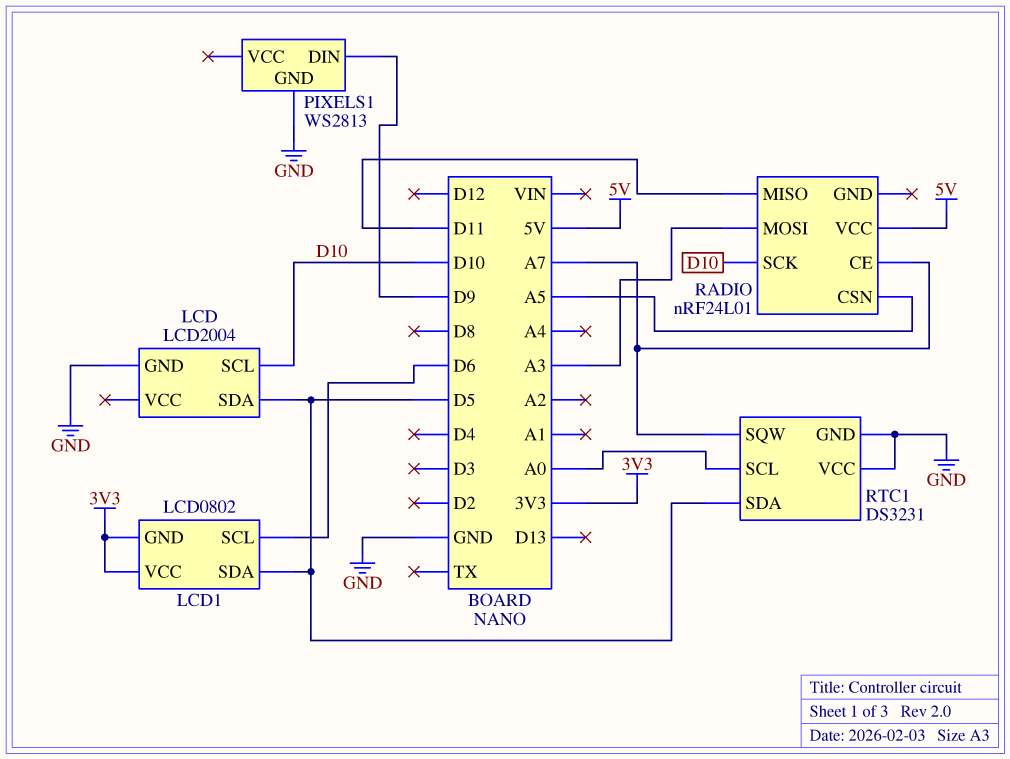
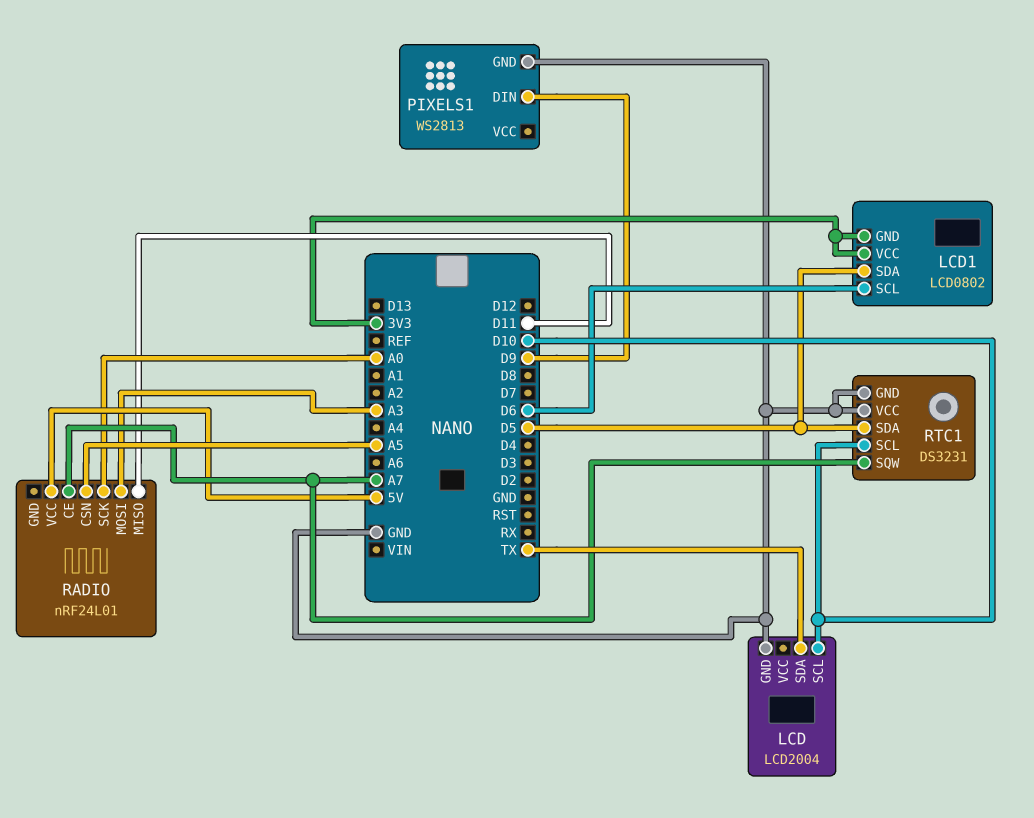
LCD pin SDA: D5 -> TX
RADIO pin SCK: D10 -> A0
RTC1 pin SCL: A0 -> D10

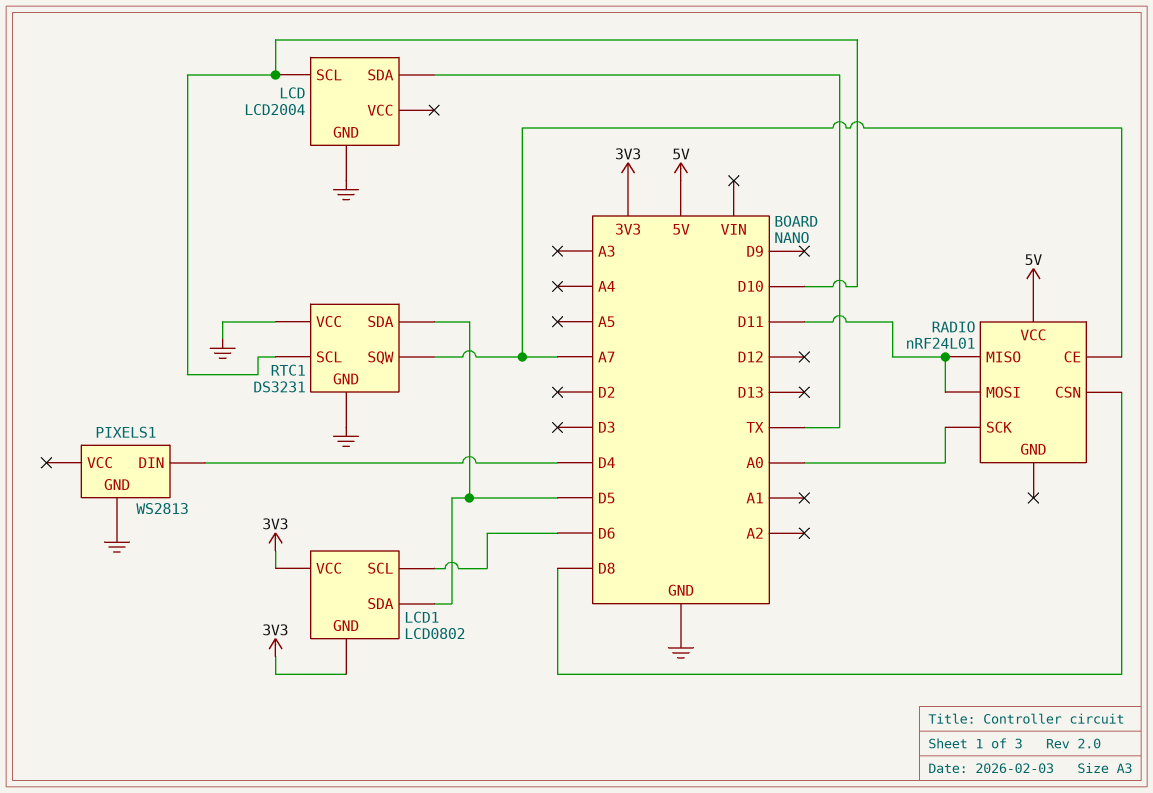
PIXELS1 pin DIN: D9 -> D4
RADIO pin CSN: A5 -> D8
RADIO pin MOSI: A3 -> D11

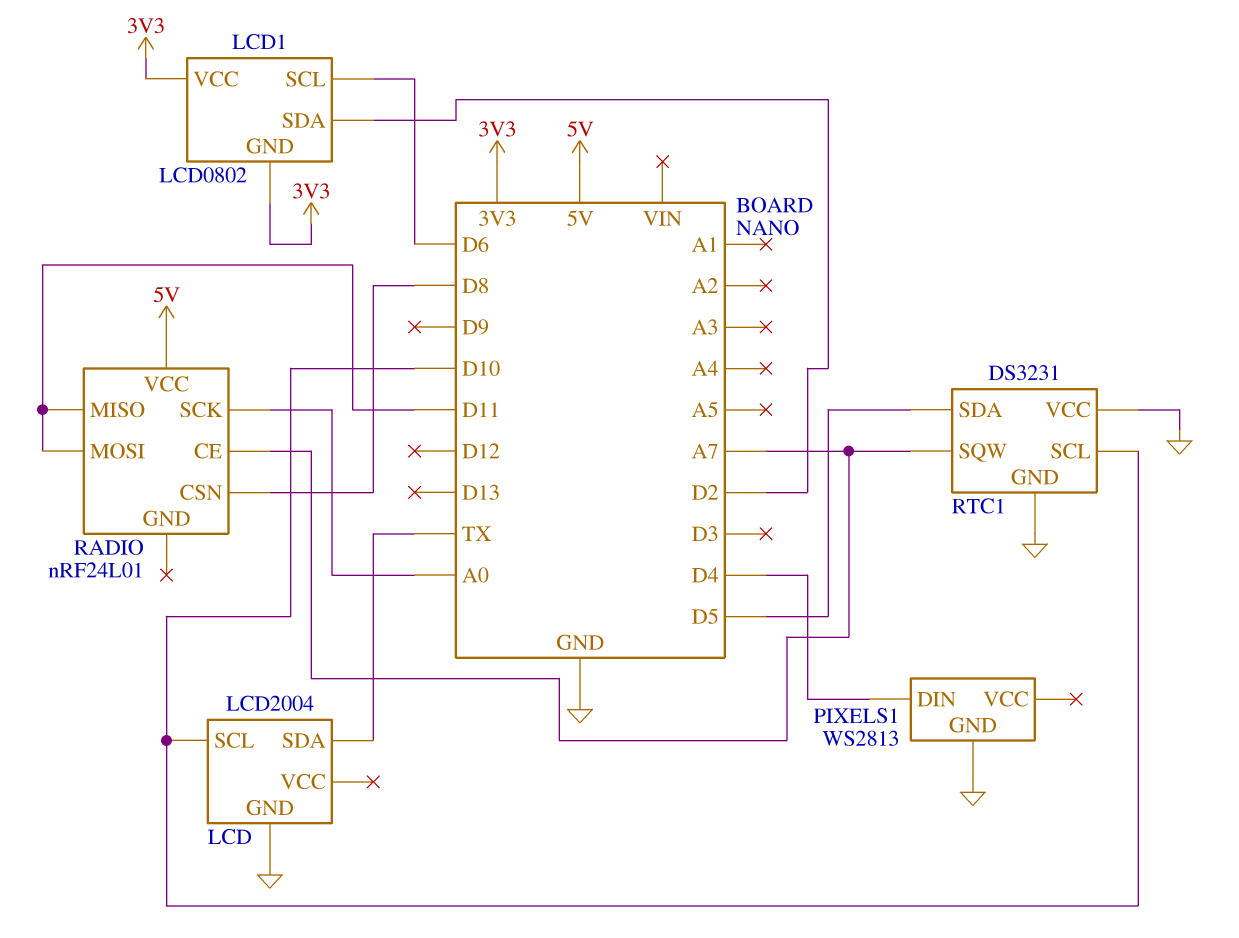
LCD1 pin SDA: D5 -> D2

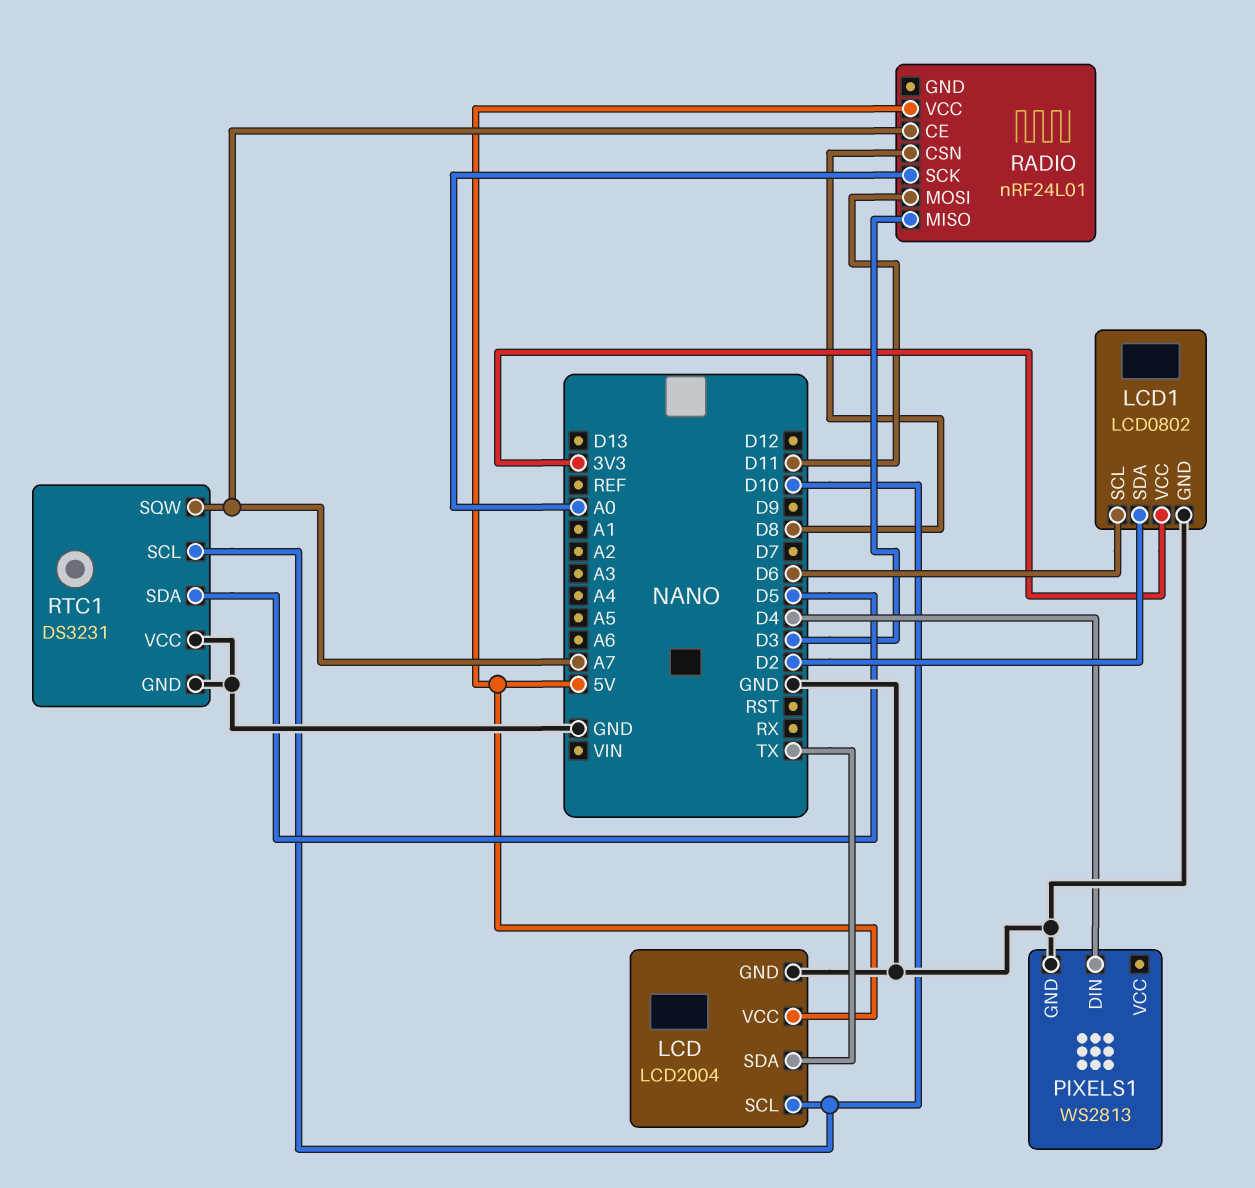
LCD pin VCC: none -> 5V
LCD1 pin GND: 3V3 -> GND
RADIO pin MISO: D11 -> D3

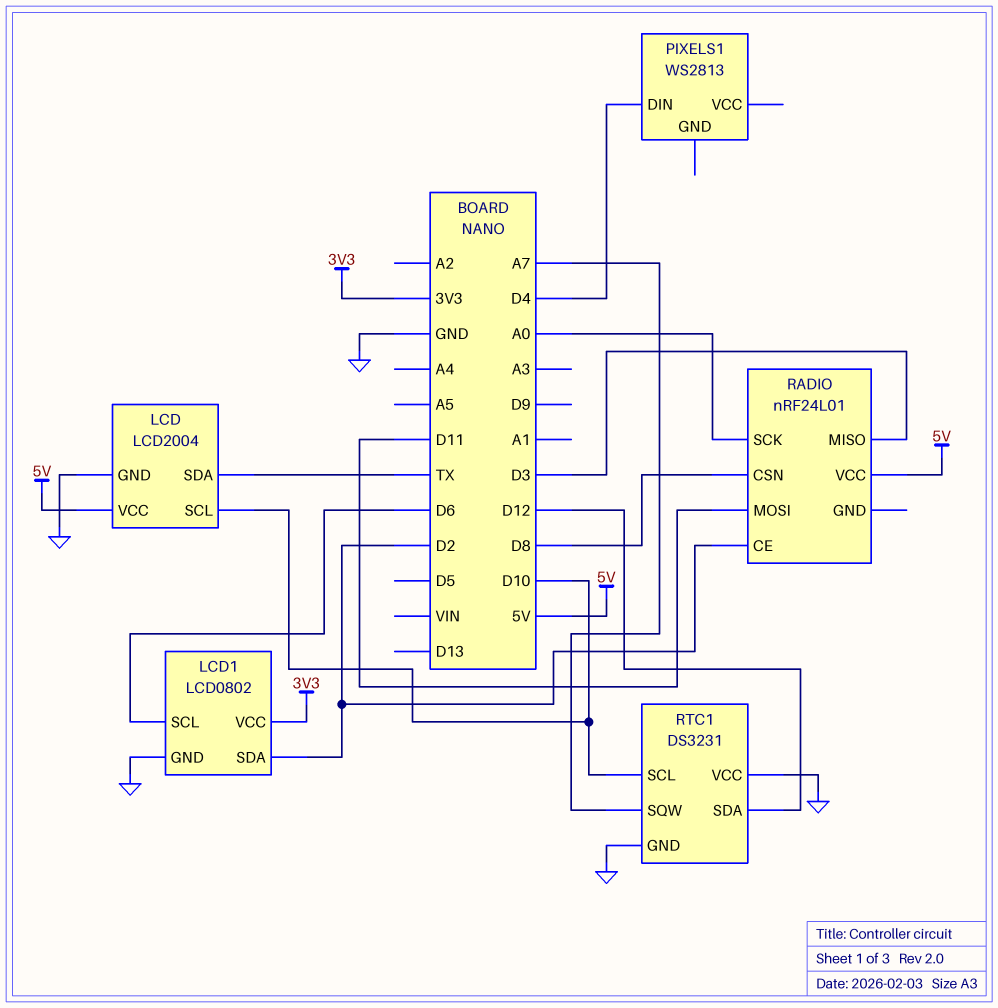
PIXELS1 pin GND: GND -> none
RADIO pin CE: A7 -> D2
RTC1 pin SDA: D5 -> D12

